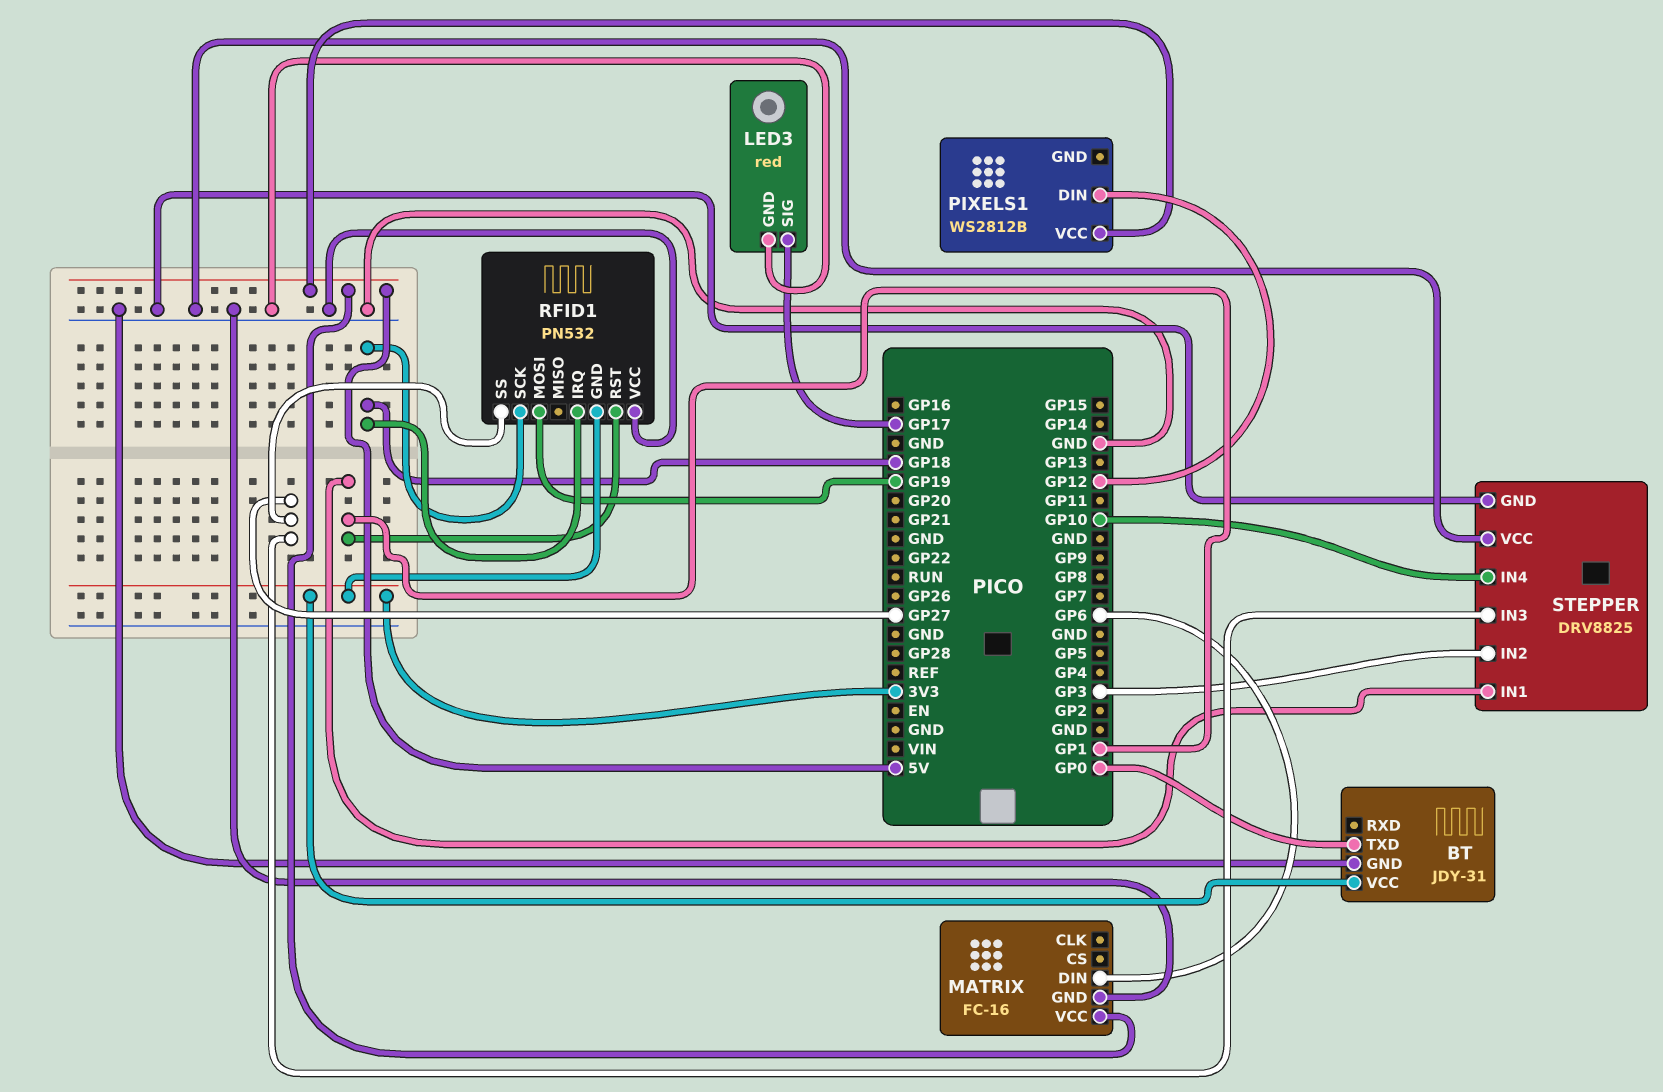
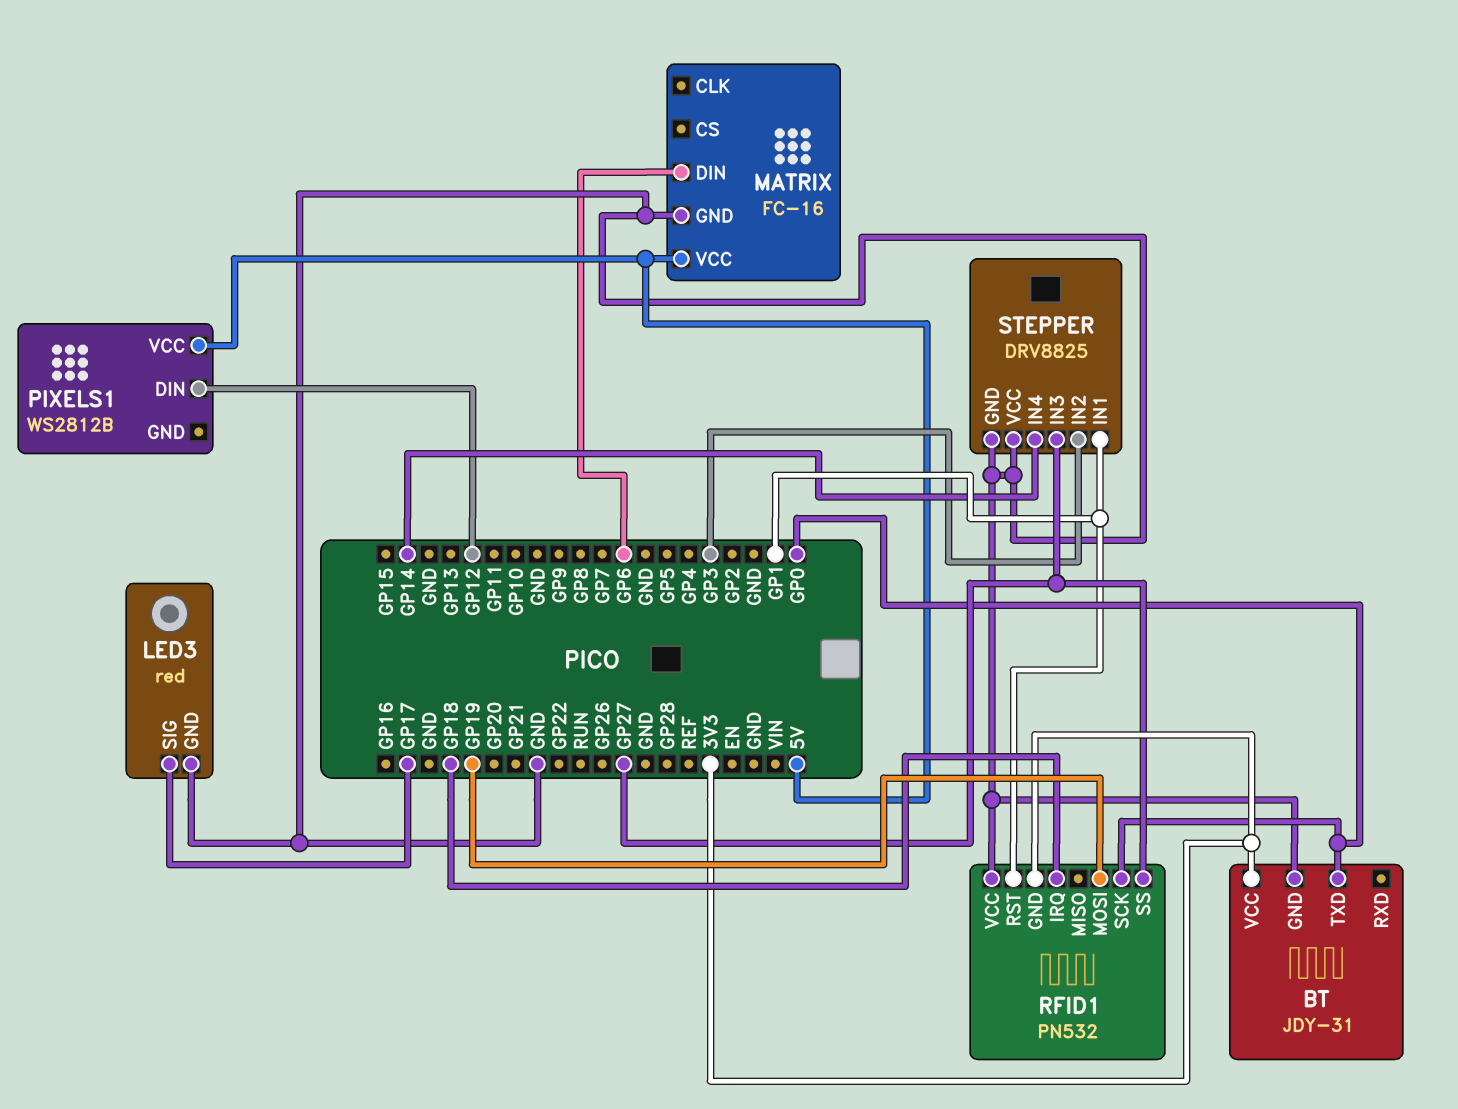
RFID1 pin SCK: GP18 -> GP0
STEPPER pin IN4: GP10 -> GP14

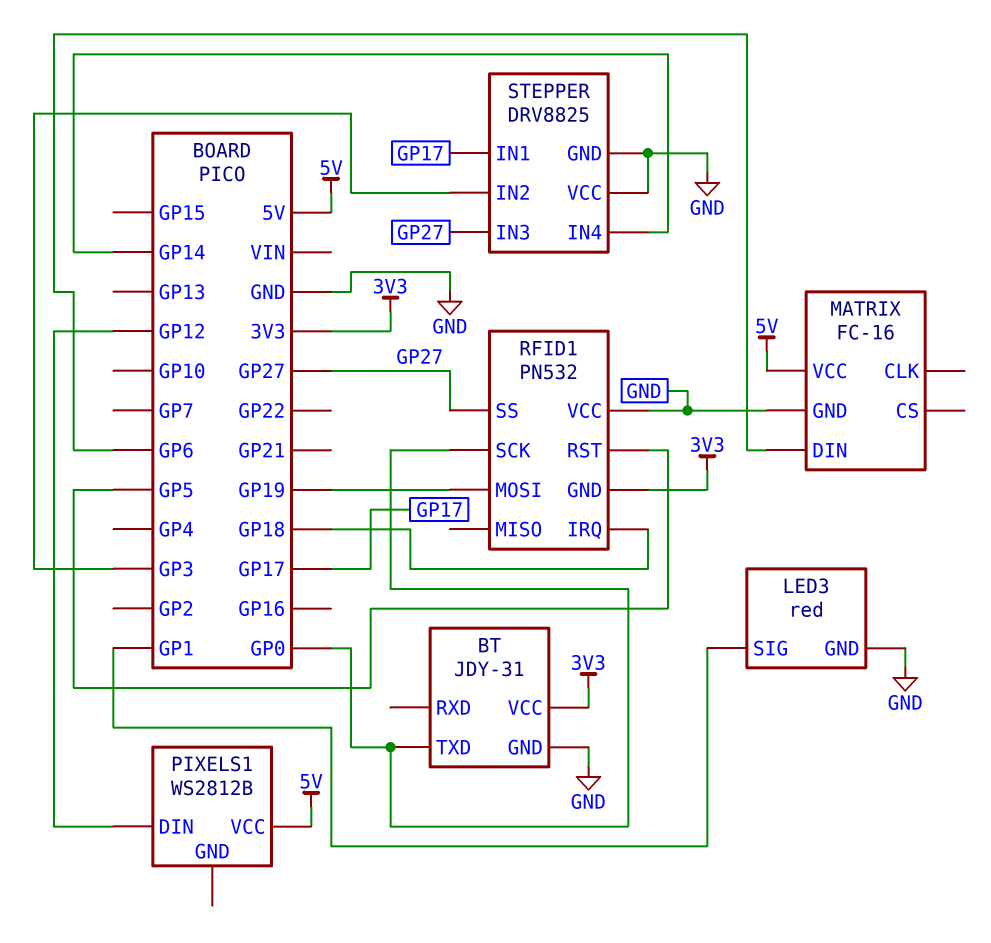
LED3 pin SIG: GP17 -> GP1
RFID1 pin RST: GP1 -> GP5
STEPPER pin IN1: GP1 -> GP17

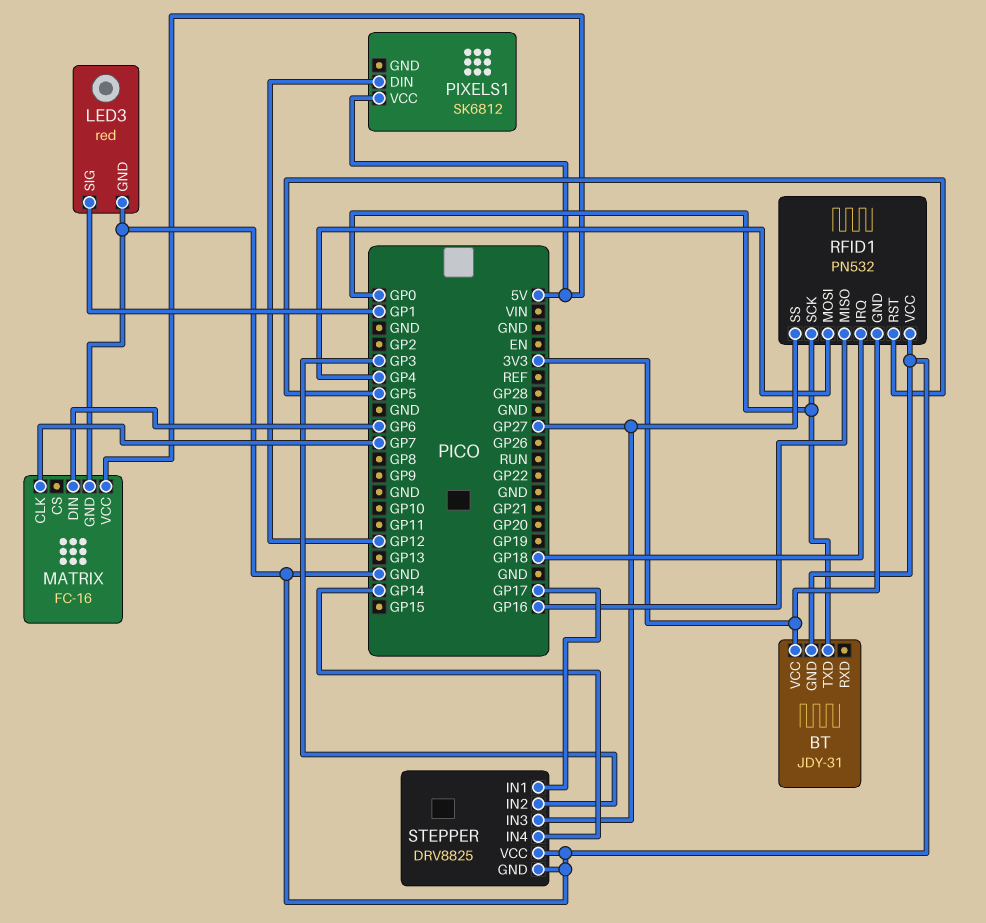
MATRIX pin CLK: none -> GP7
PIXELS1: WS2812B -> SK6812
RFID1 pin MISO: none -> GP16
RFID1 pin MOSI: GP19 -> GP4

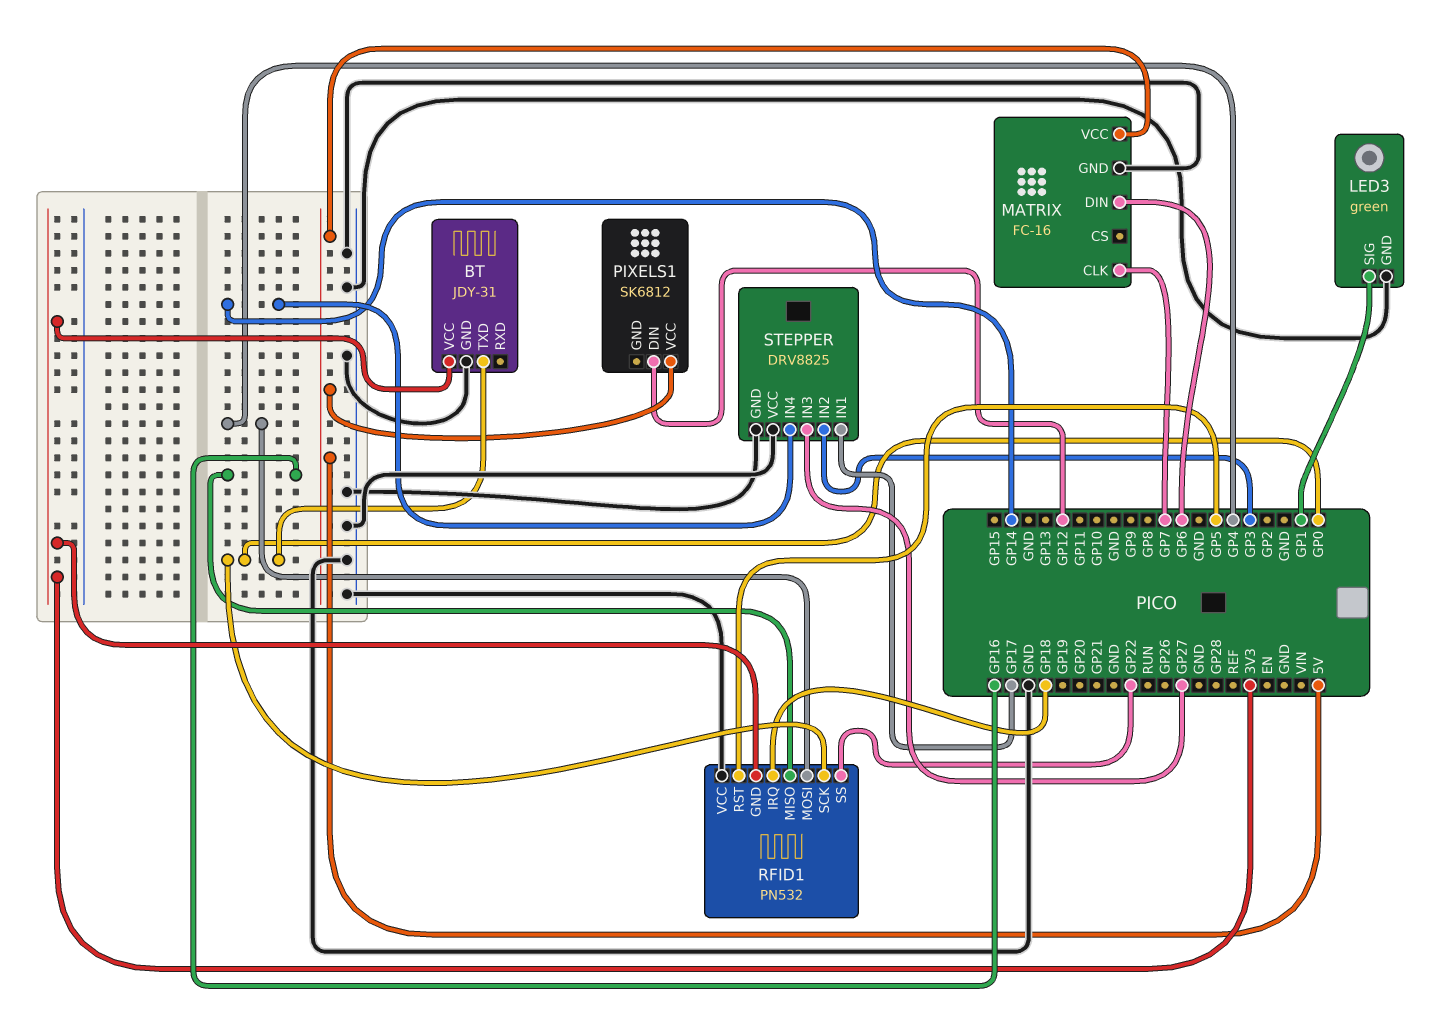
LED3: red -> green
RFID1 pin SS: GP27 -> GP22

